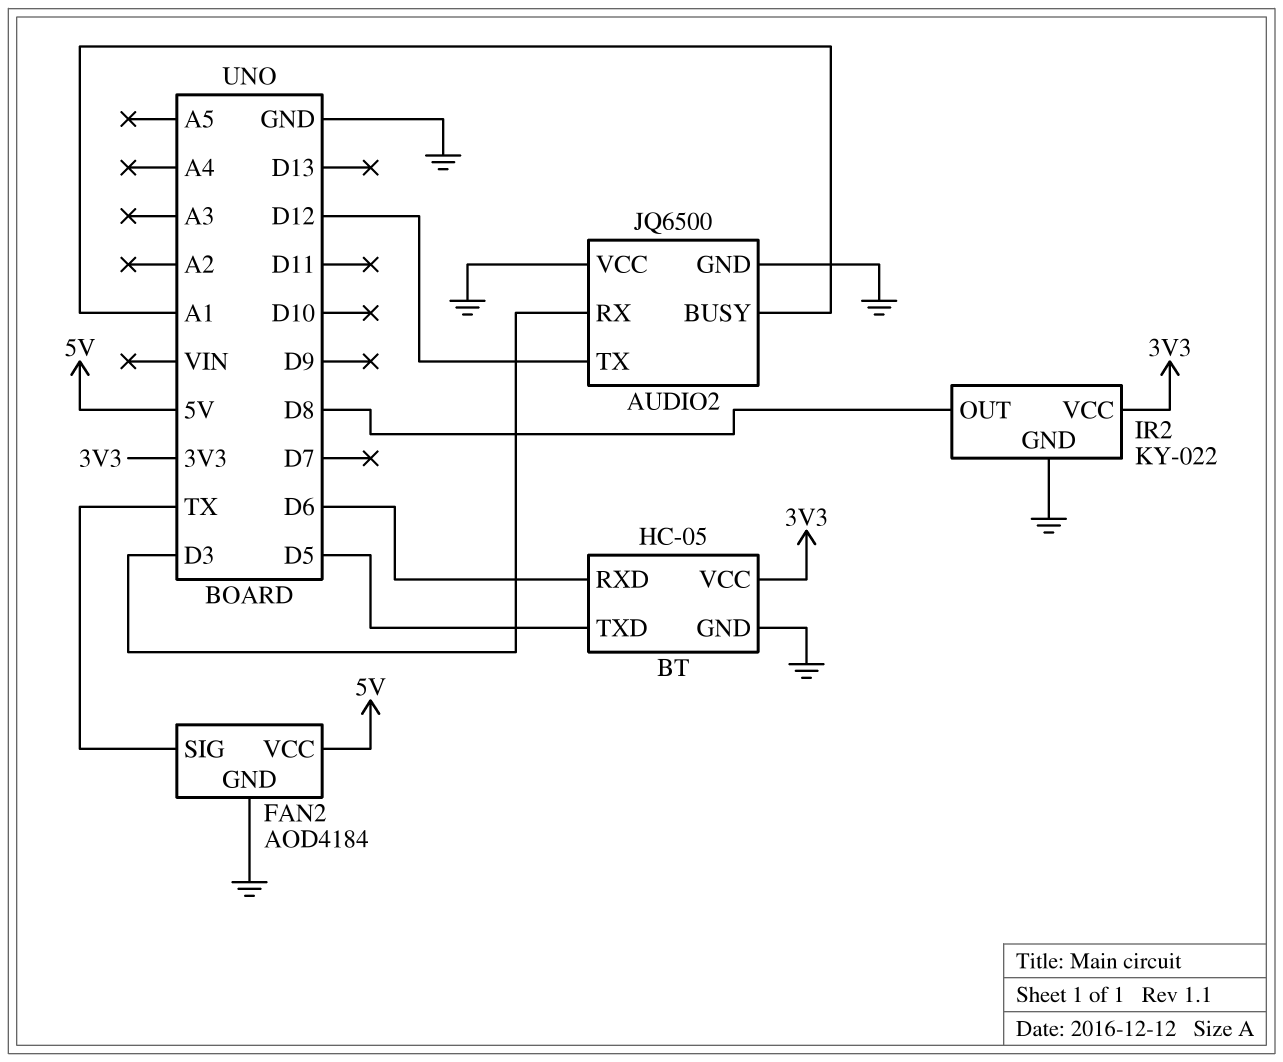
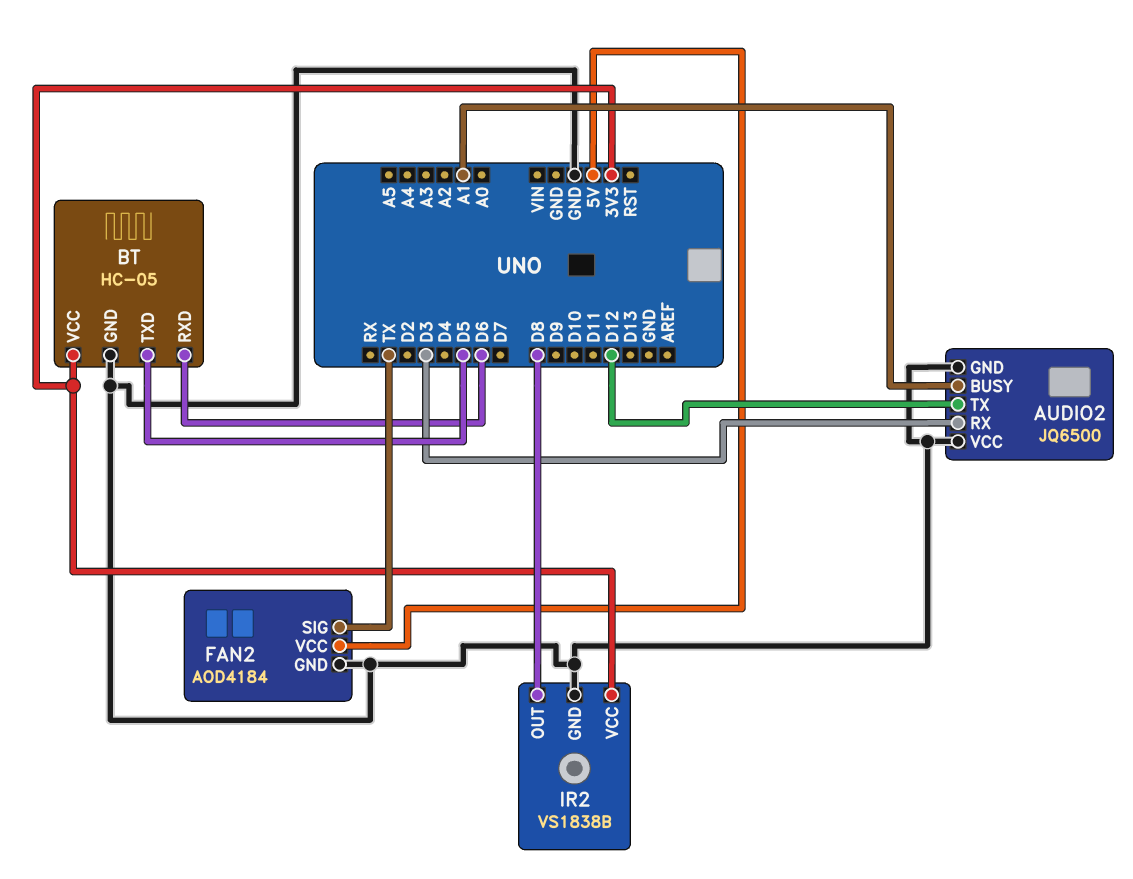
IR2: KY-022 -> VS1838B

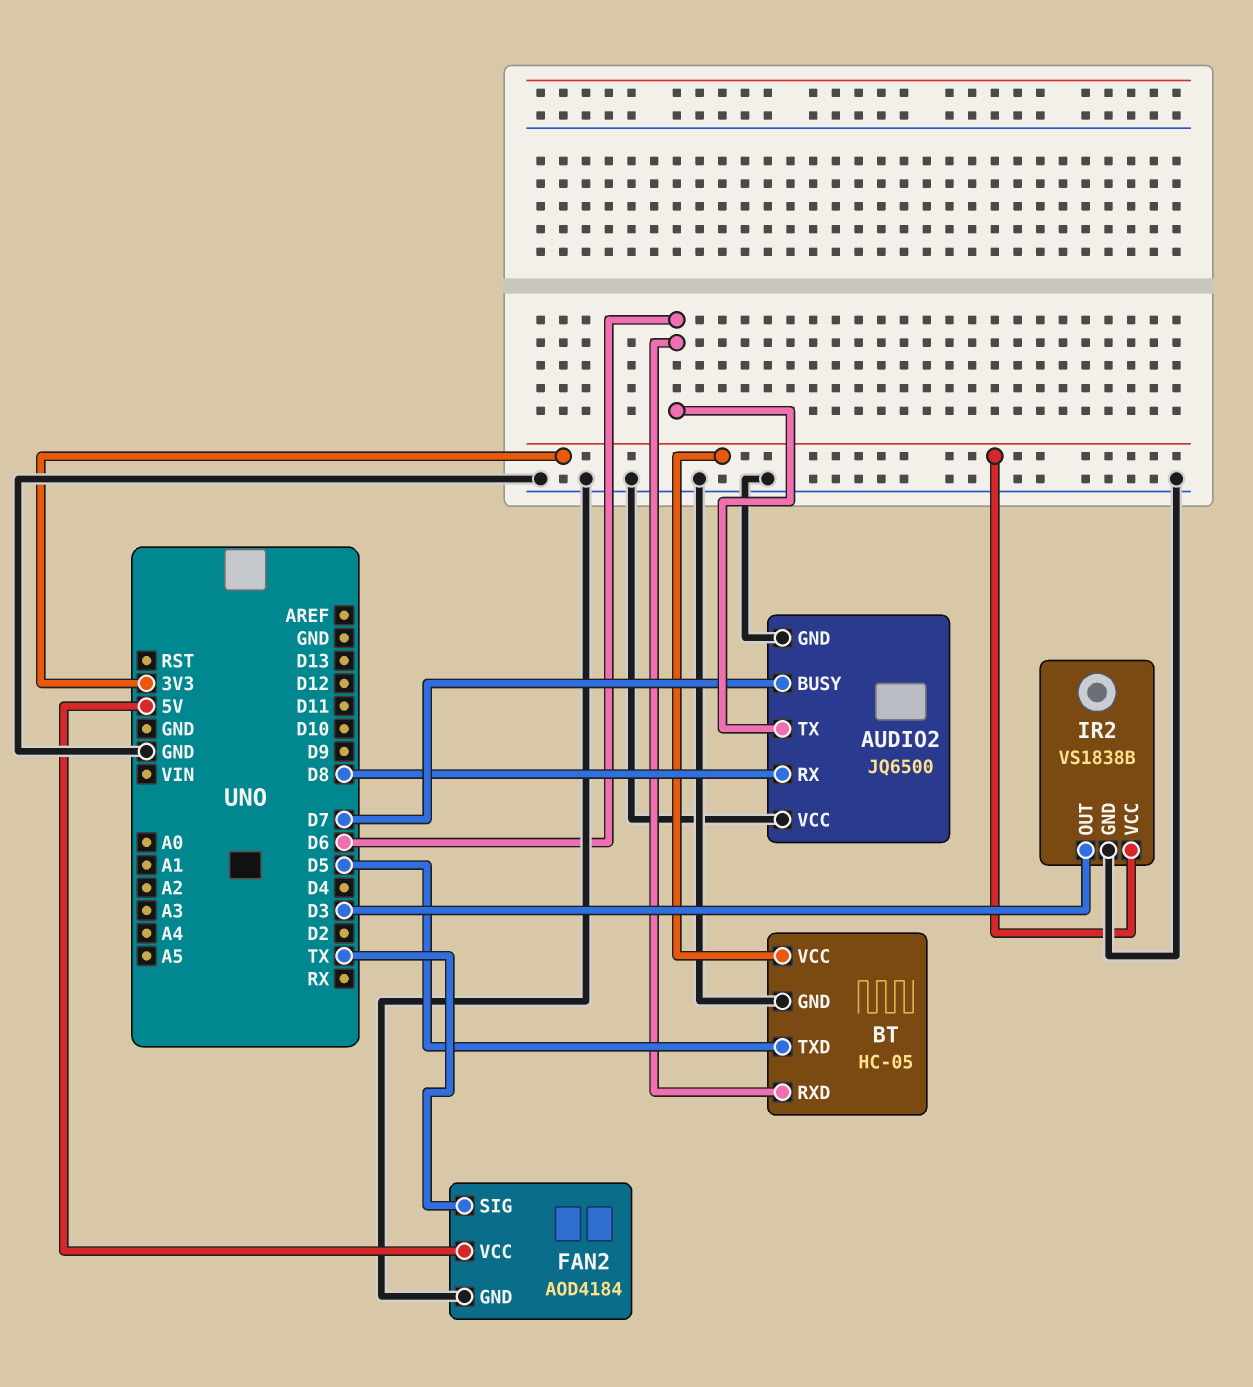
AUDIO2 pin BUSY: A1 -> D7
AUDIO2 pin RX: D3 -> D8
AUDIO2 pin TX: D12 -> D6
IR2 pin OUT: D8 -> D3

